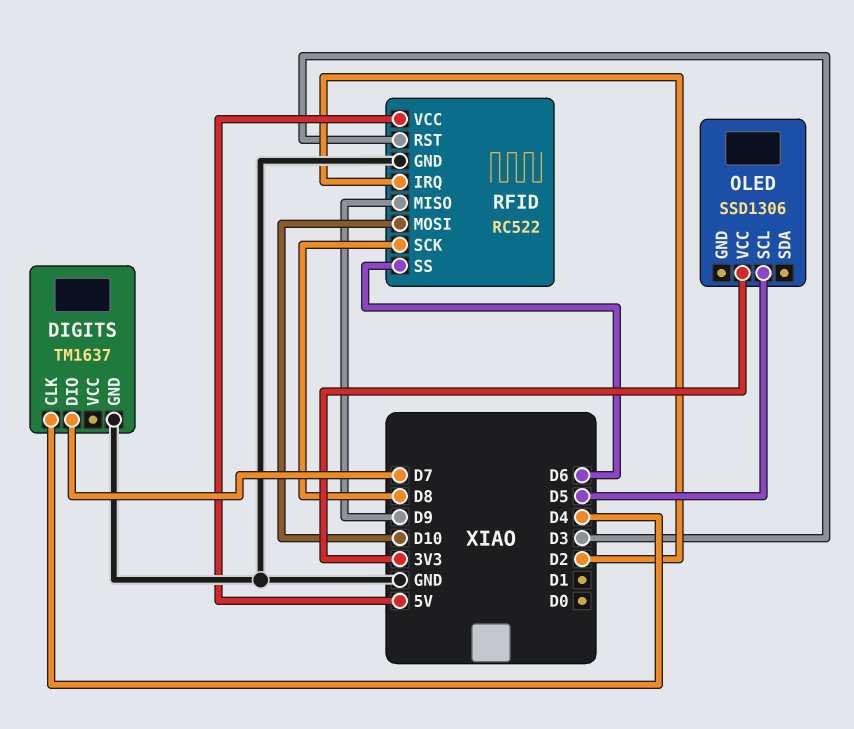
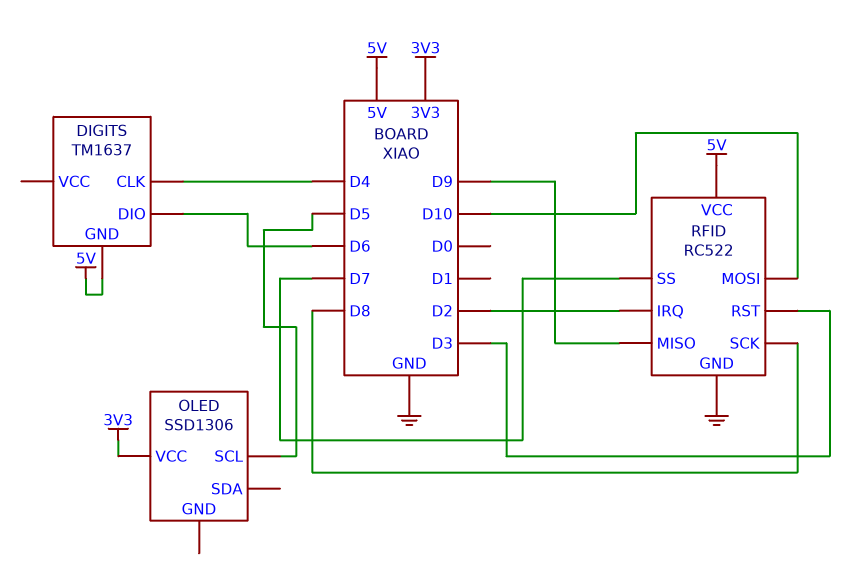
DIGITS pin DIO: D7 -> D6
DIGITS pin GND: GND -> 5V
RFID pin SS: D6 -> D7

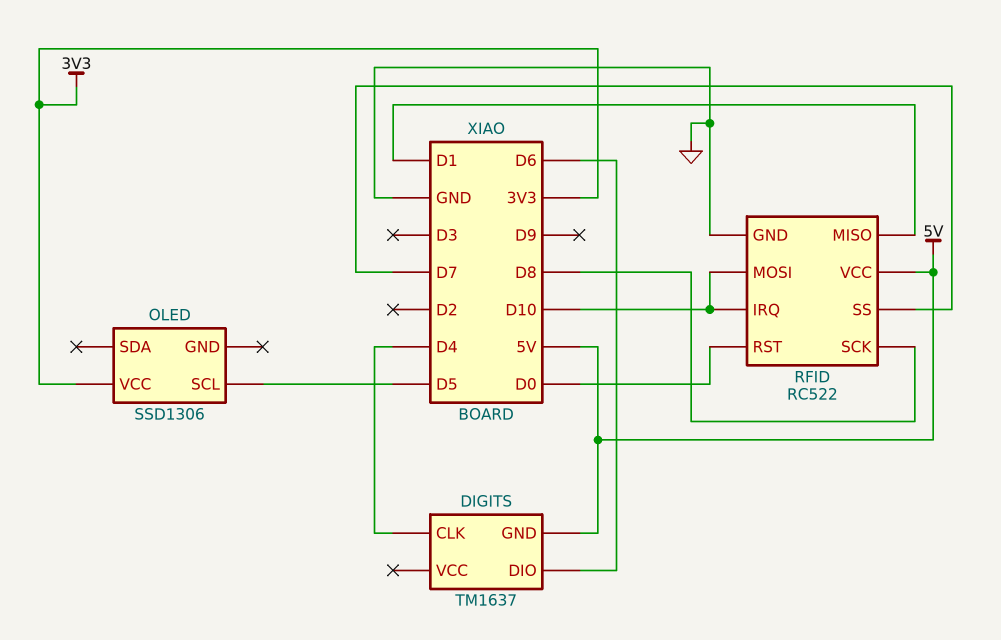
RFID pin IRQ: D2 -> D10
RFID pin MISO: D9 -> D1
RFID pin RST: D3 -> D0

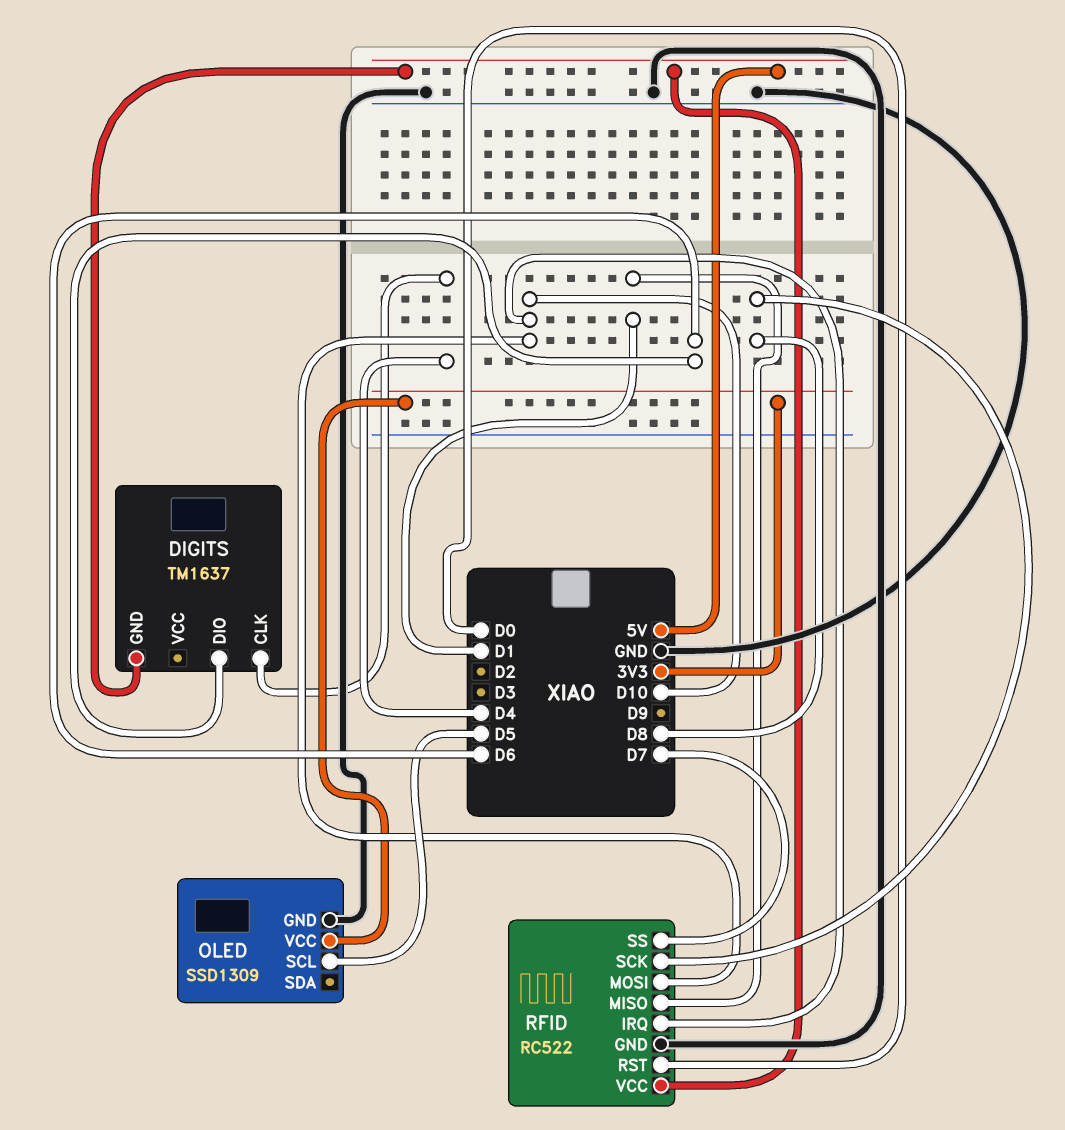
OLED: SSD1306 -> SSD1309
OLED pin GND: none -> GND

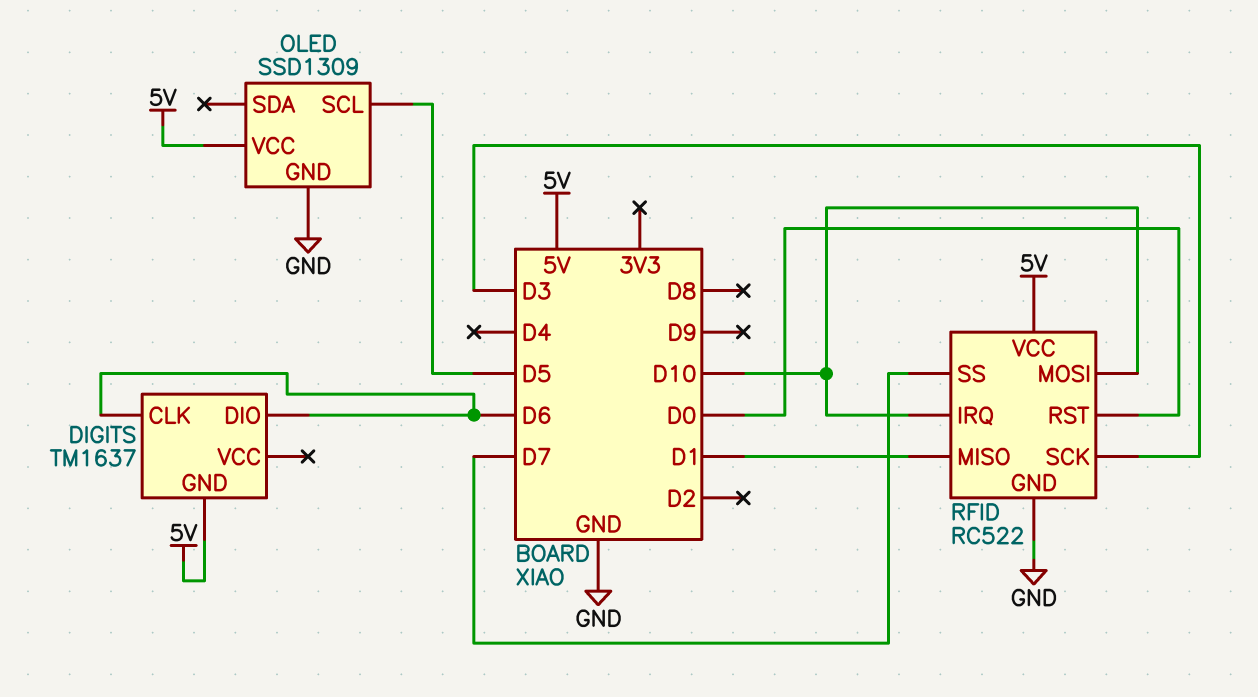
DIGITS pin CLK: D4 -> D6
OLED pin VCC: 3V3 -> 5V
RFID pin SCK: D8 -> D3

